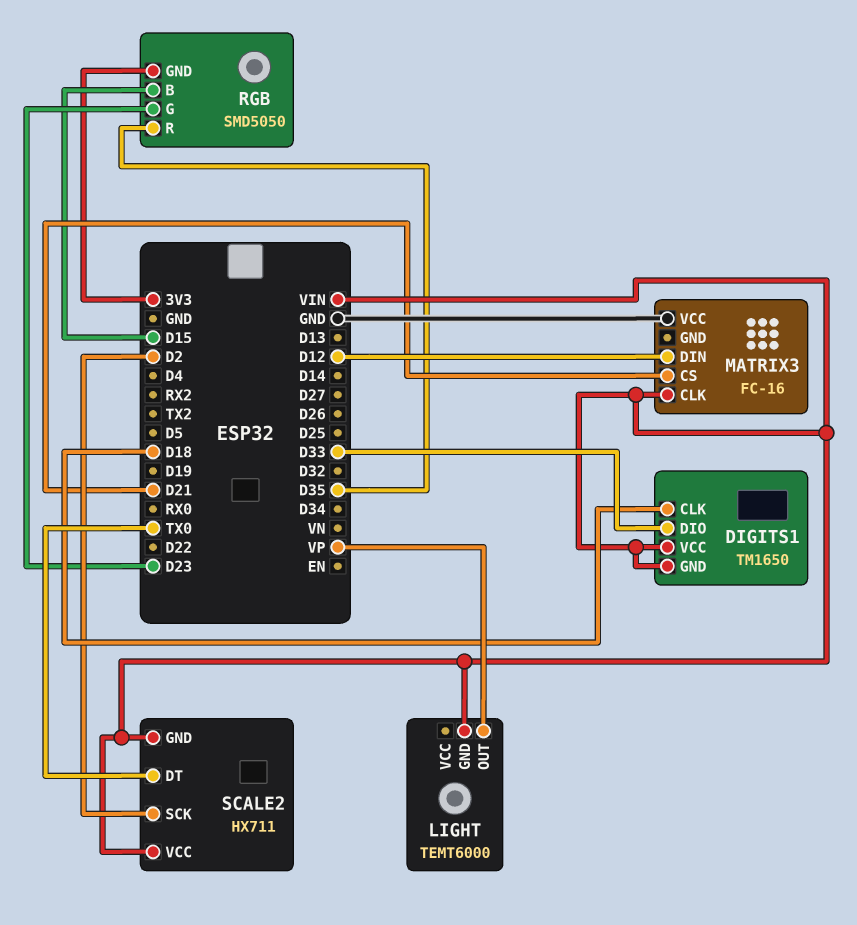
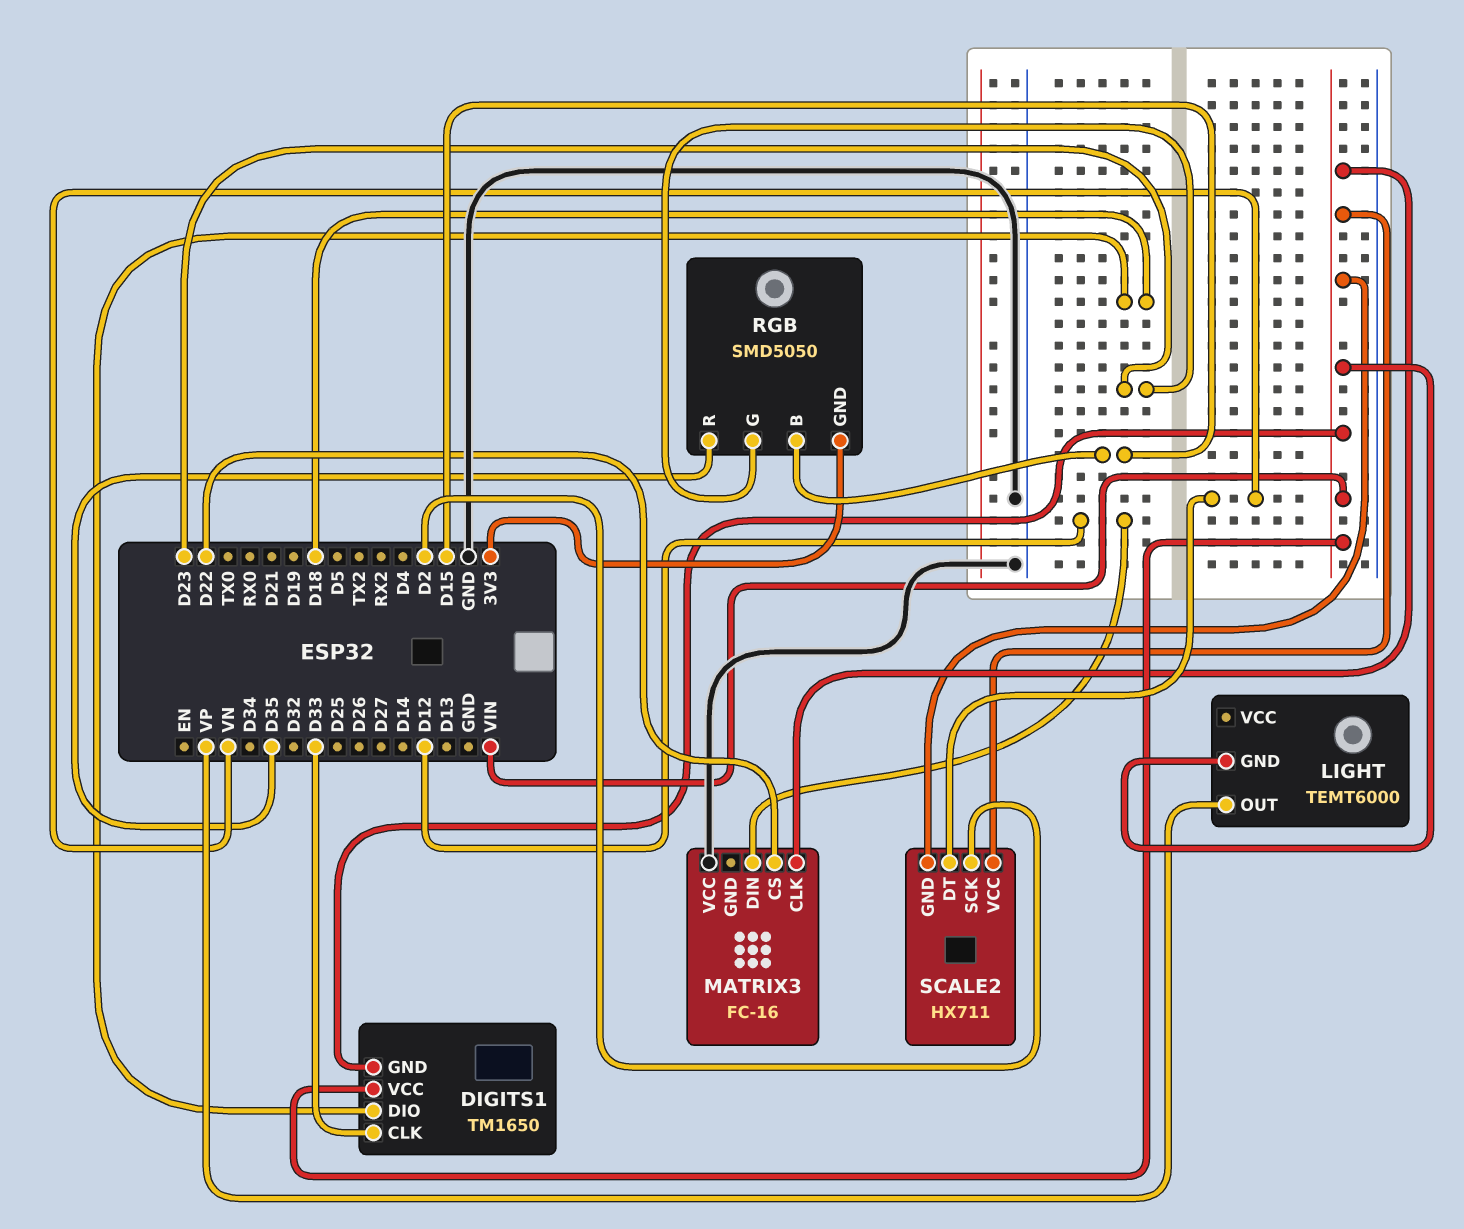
DIGITS1 pin CLK: D18 -> D33
DIGITS1 pin DIO: D33 -> D18
MATRIX3 pin CS: D21 -> D22
SCALE2 pin DT: TX0 -> VN

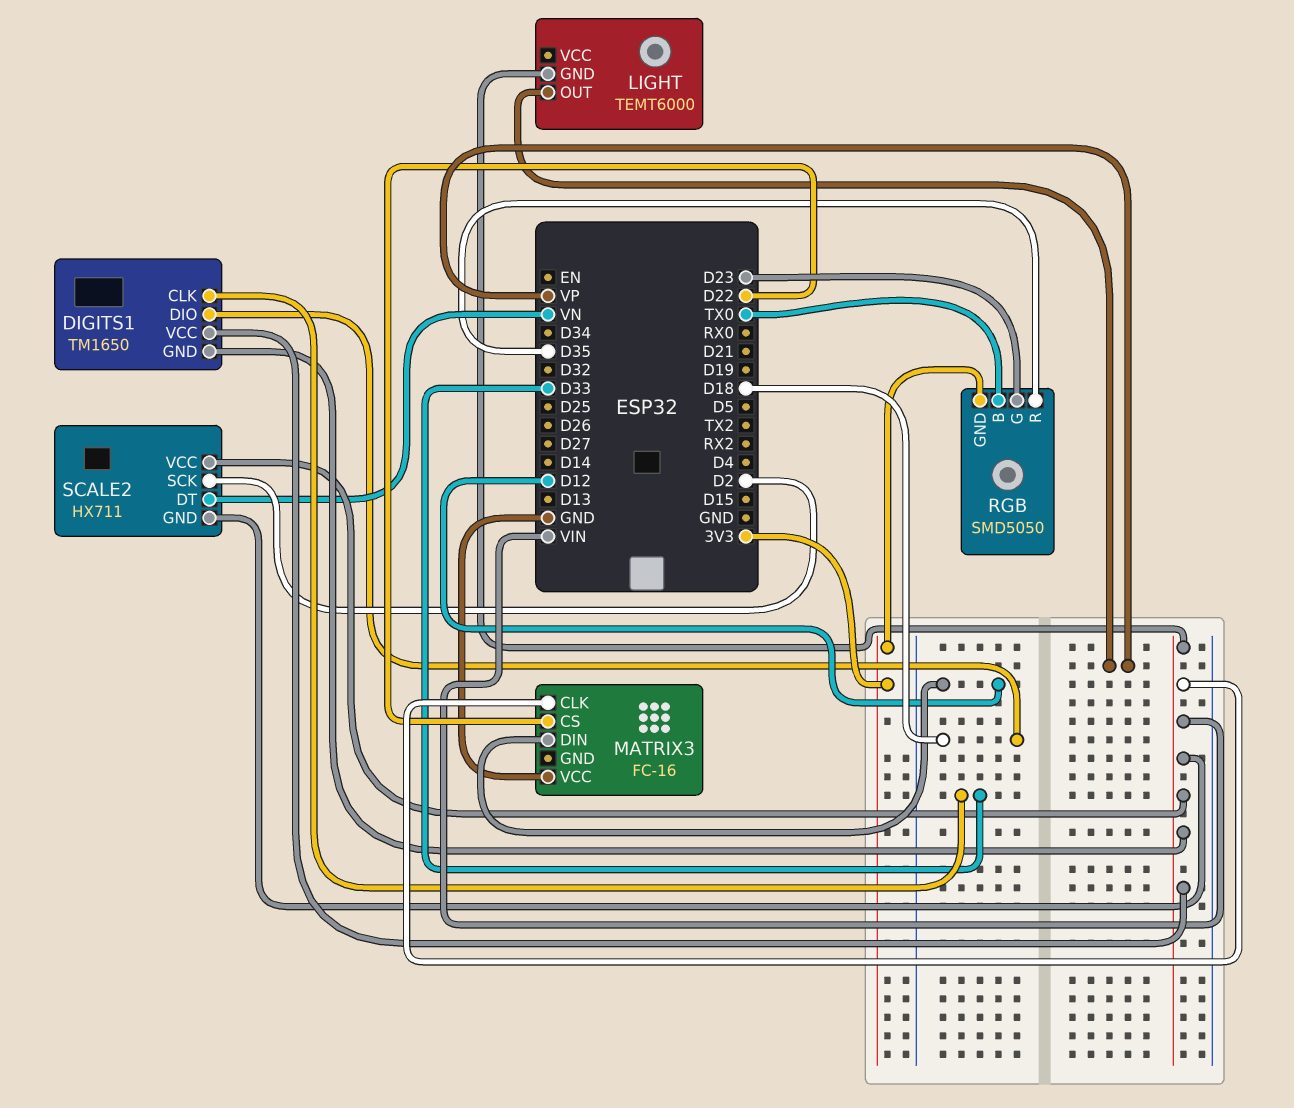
RGB pin B: D15 -> TX0

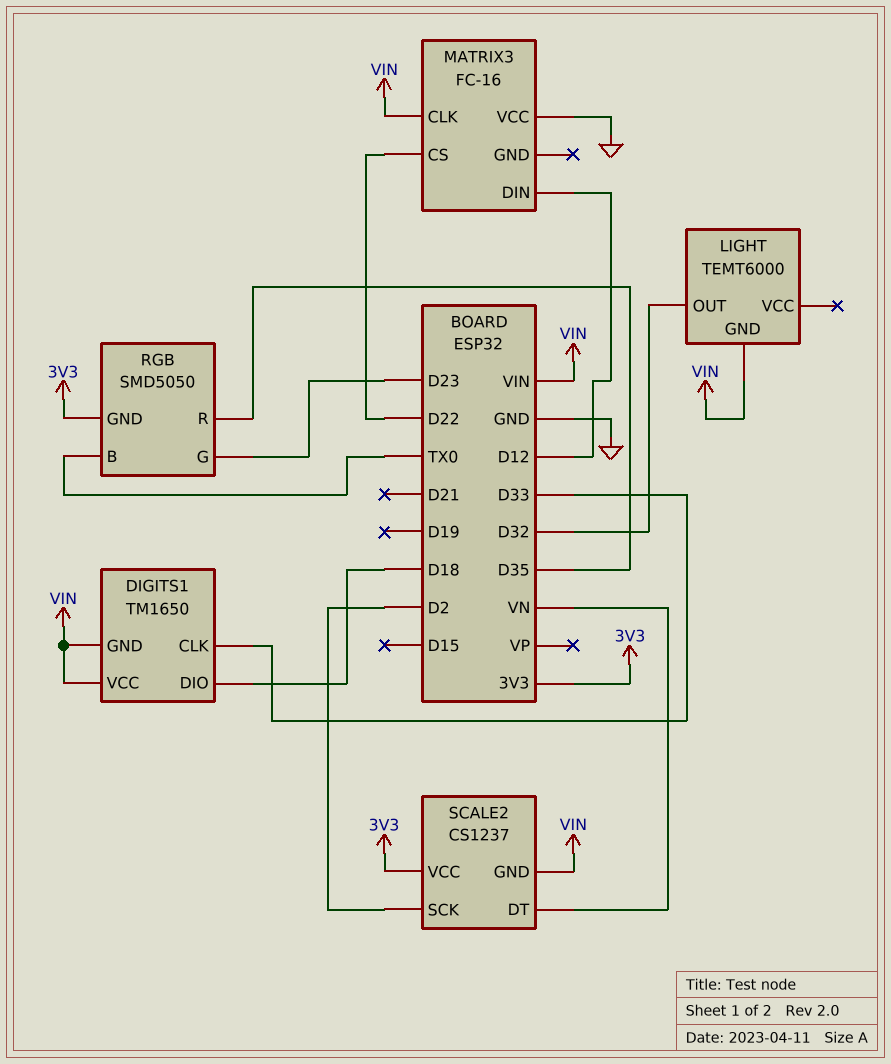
LIGHT pin OUT: VP -> D32
SCALE2: HX711 -> CS1237
SCALE2 pin VCC: VIN -> 3V3

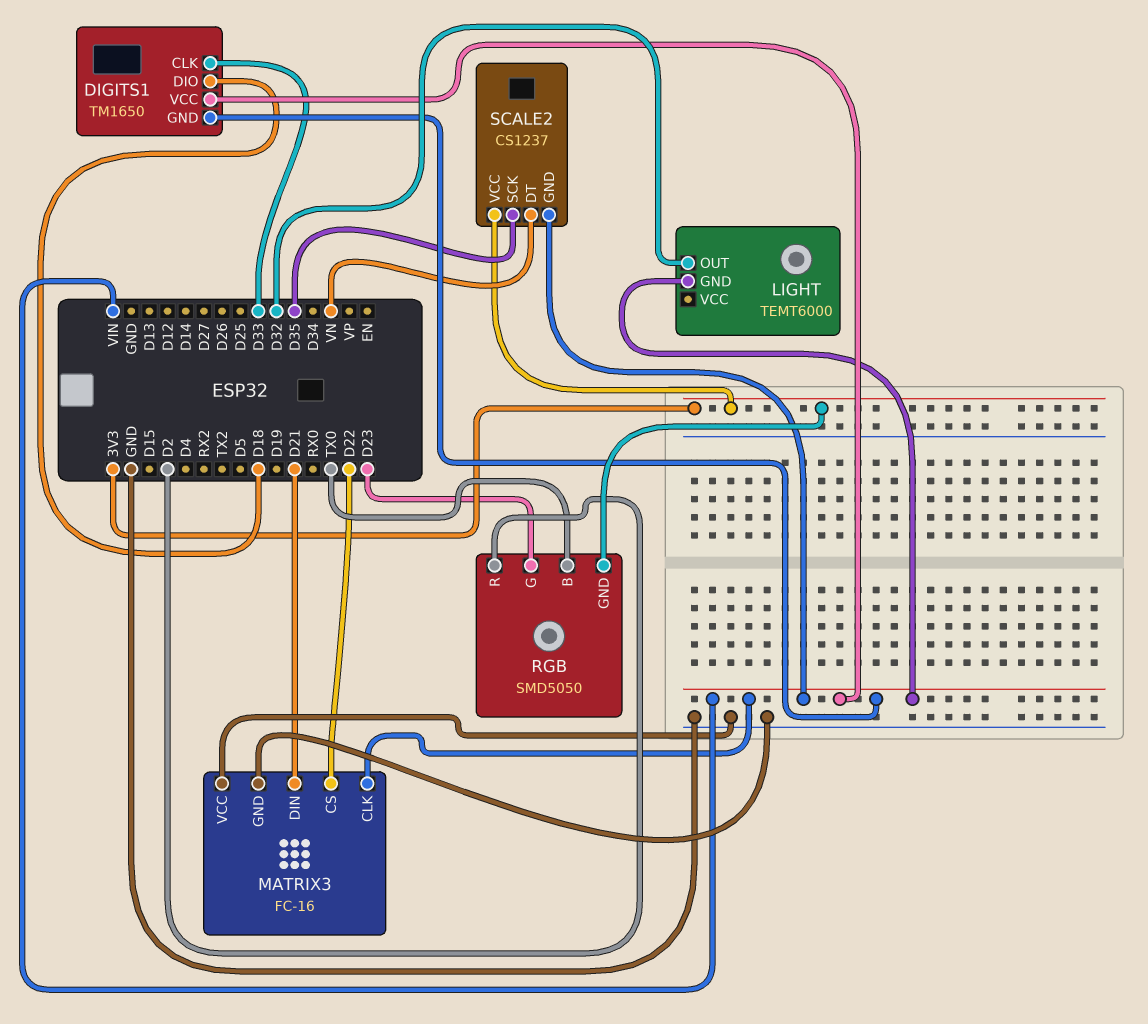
MATRIX3 pin DIN: D12 -> D21
MATRIX3 pin GND: none -> GND
RGB pin R: D35 -> D2
SCALE2 pin SCK: D2 -> D35

